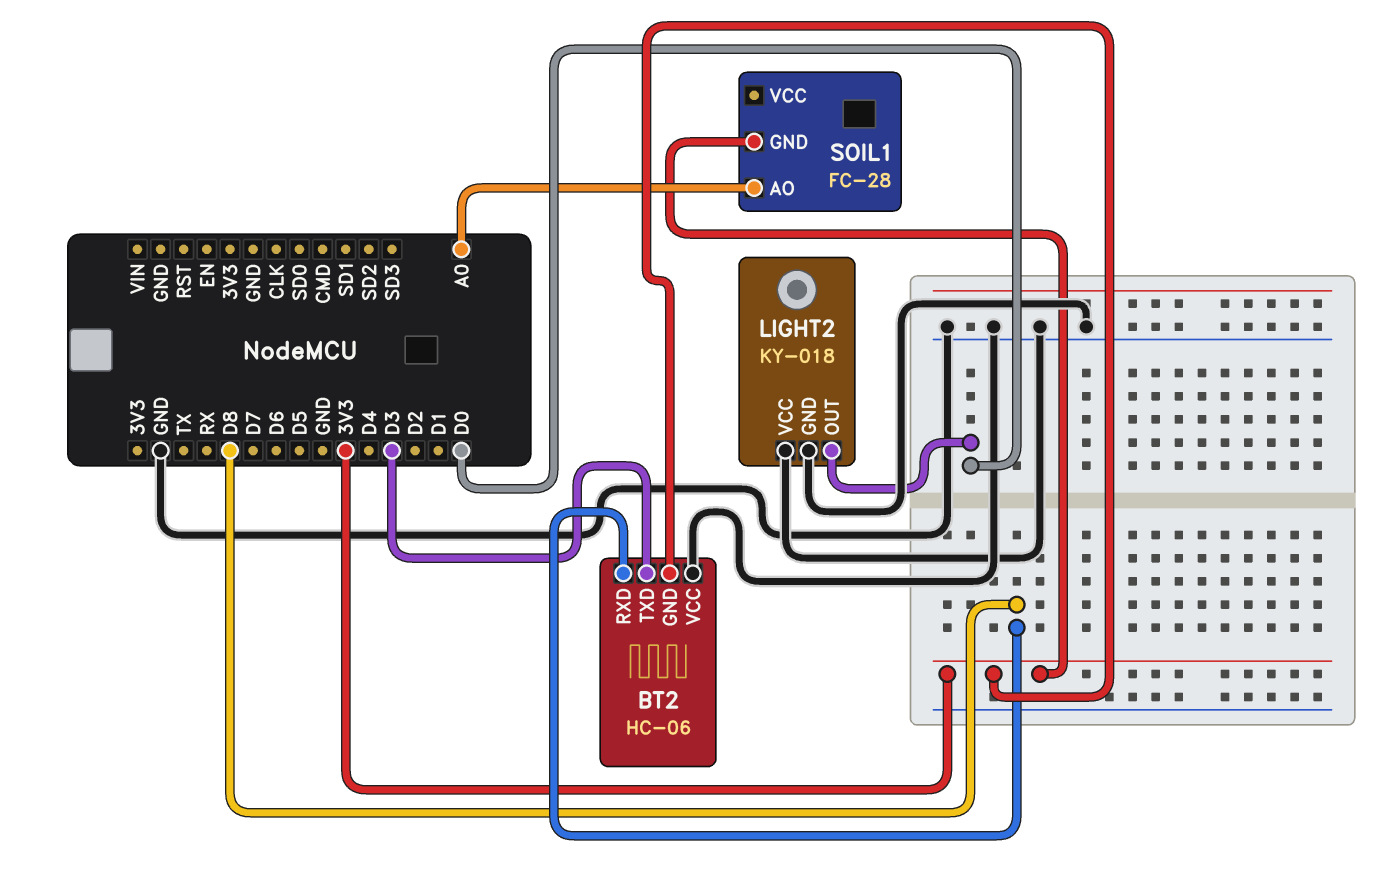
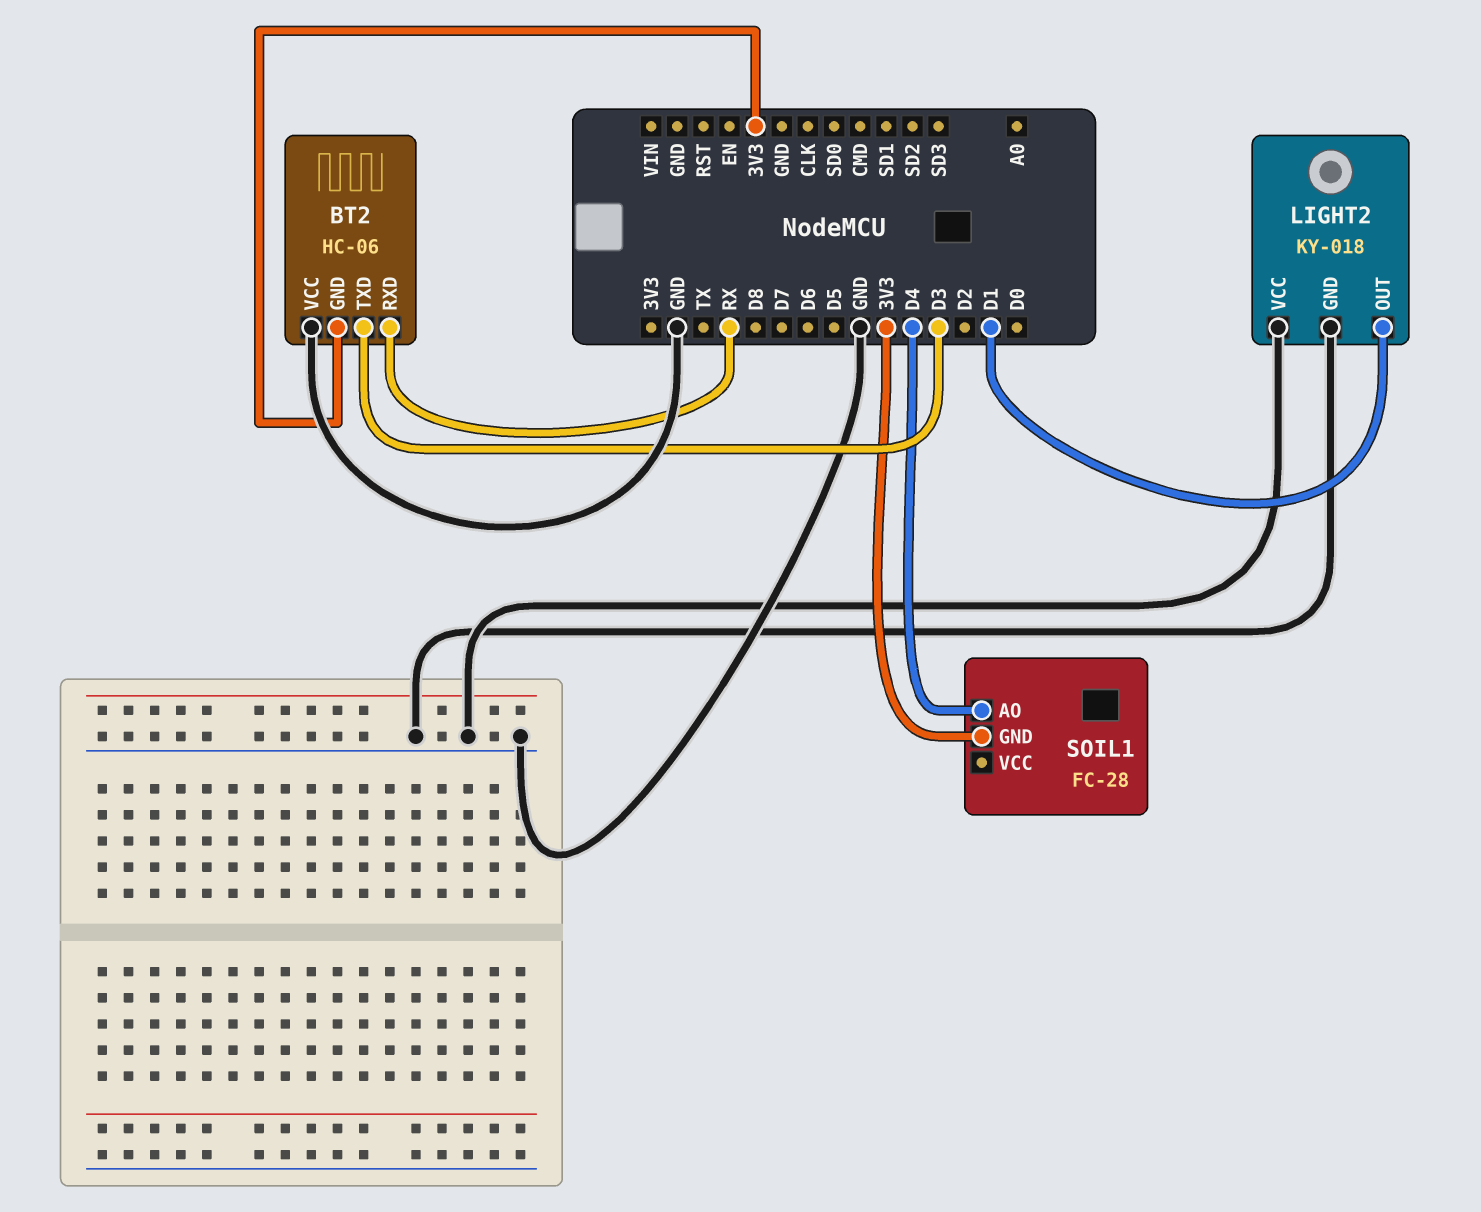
BT2 pin RXD: D8 -> RX
LIGHT2 pin OUT: D0 -> D1
SOIL1 pin AO: A0 -> D4

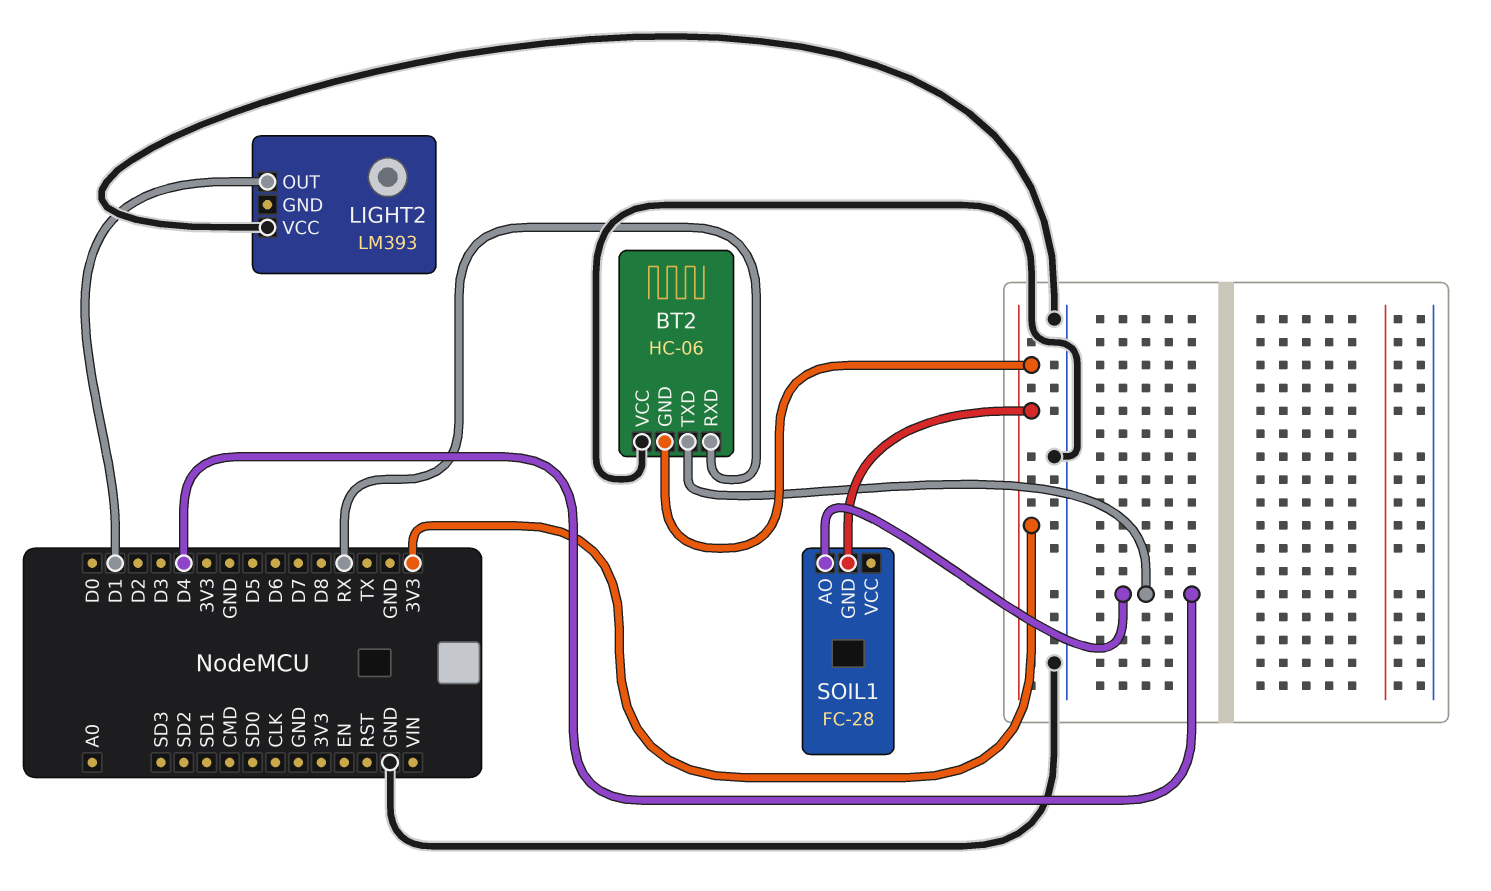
BT2 pin TXD: D3 -> D4
LIGHT2: KY-018 -> LM393
LIGHT2 pin GND: GND -> none

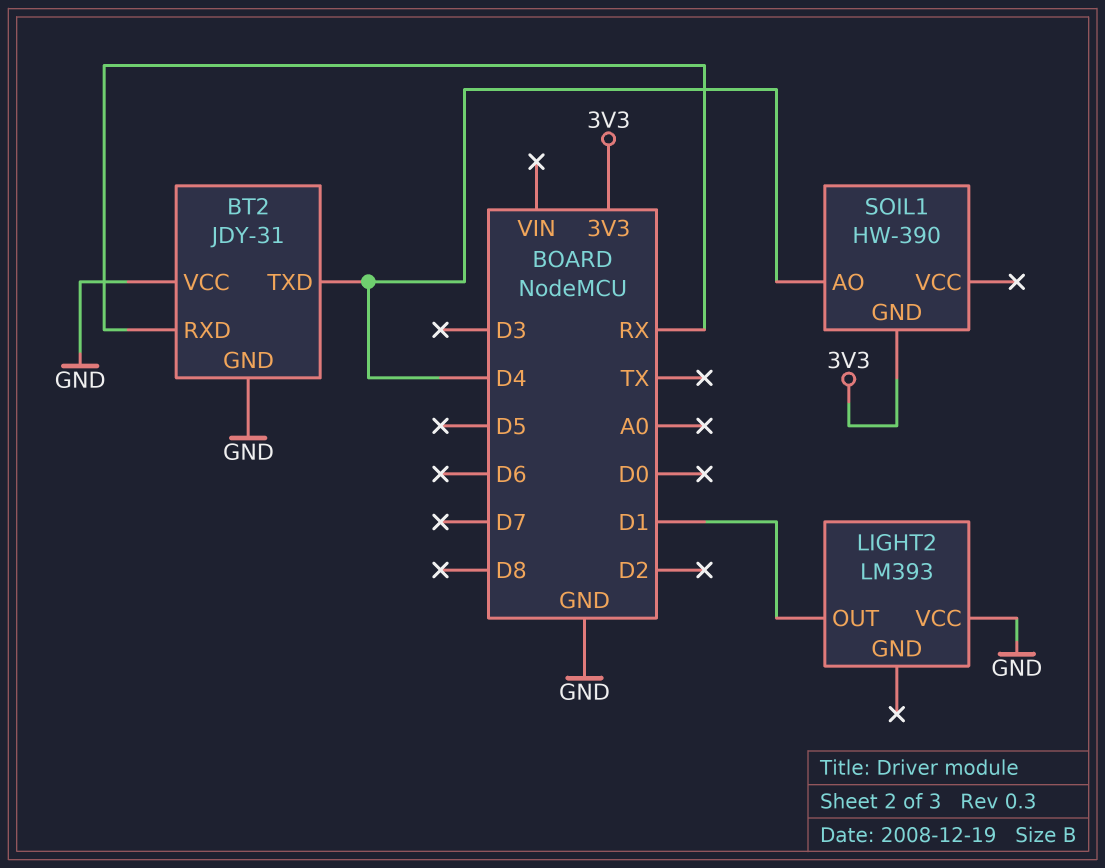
BT2: HC-06 -> JDY-31
BT2 pin GND: 3V3 -> GND
SOIL1: FC-28 -> HW-390

